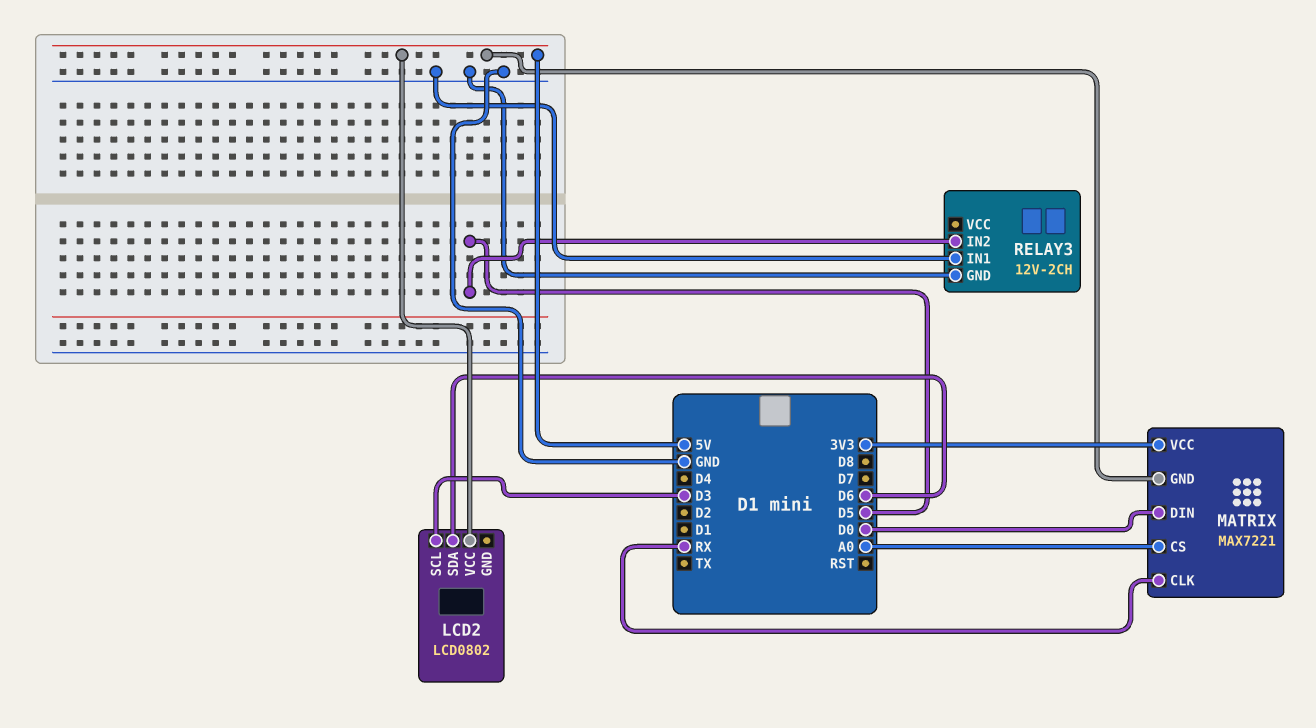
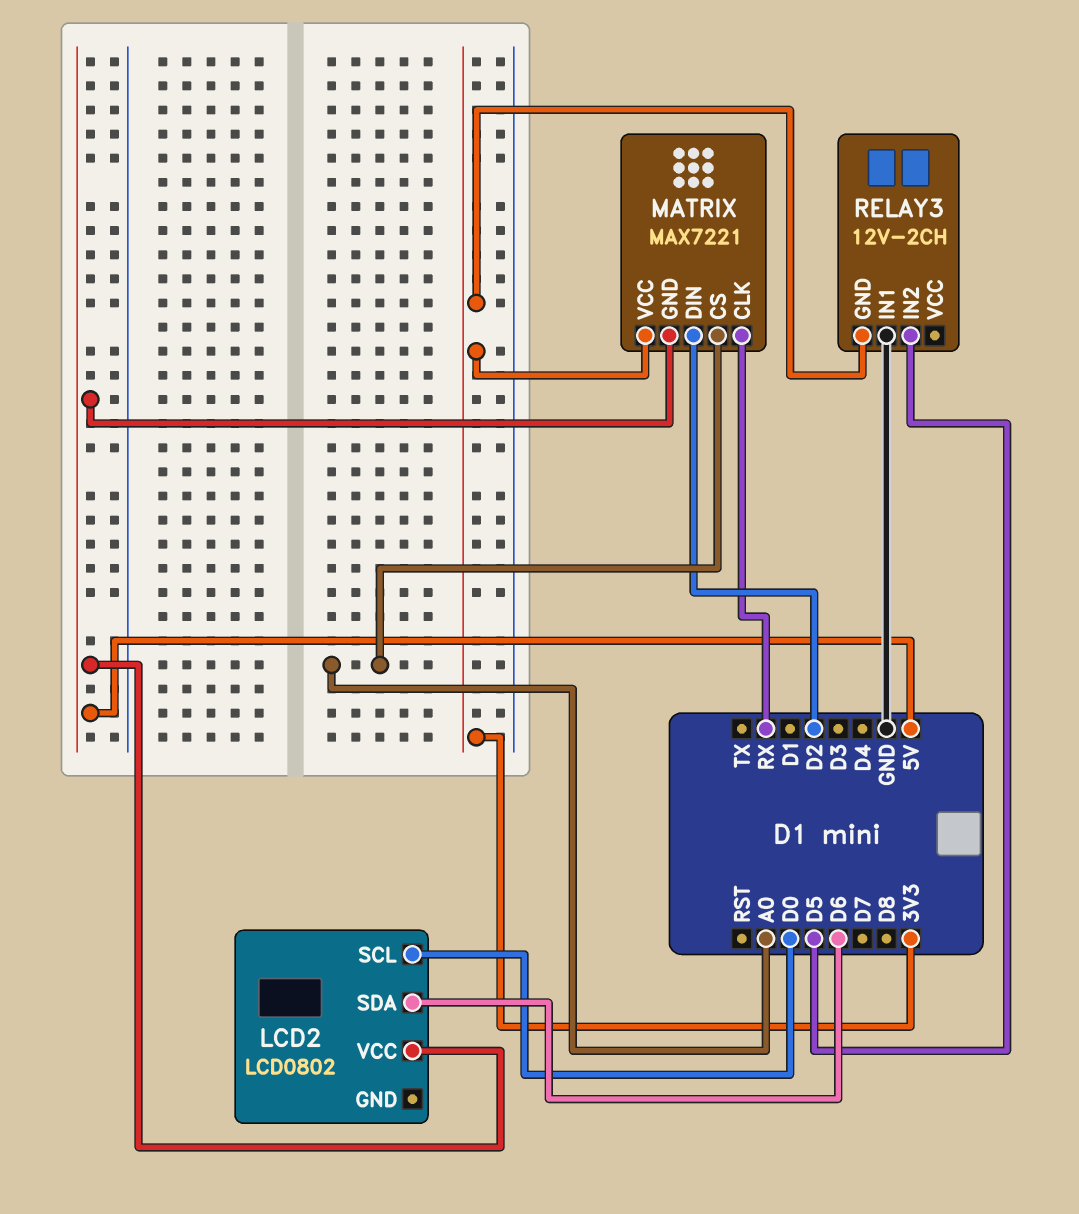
LCD2 pin SCL: D3 -> D0
MATRIX pin DIN: D0 -> D2
RELAY3 pin GND: GND -> 3V3

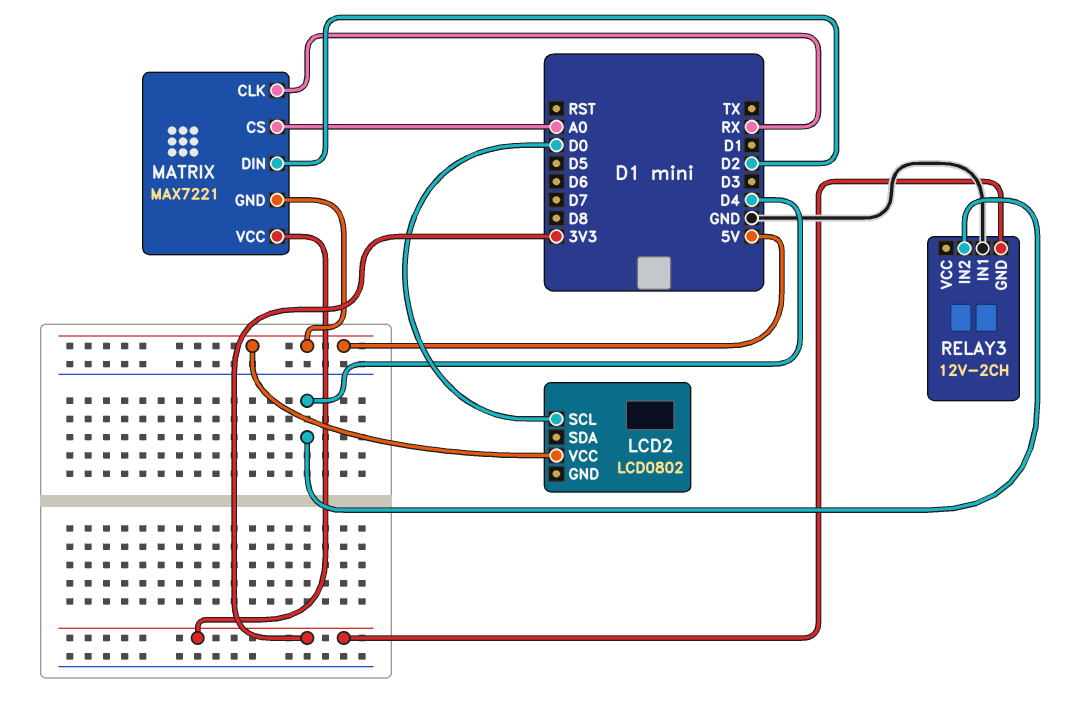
LCD2 pin SDA: D6 -> none
RELAY3 pin IN2: D5 -> D4

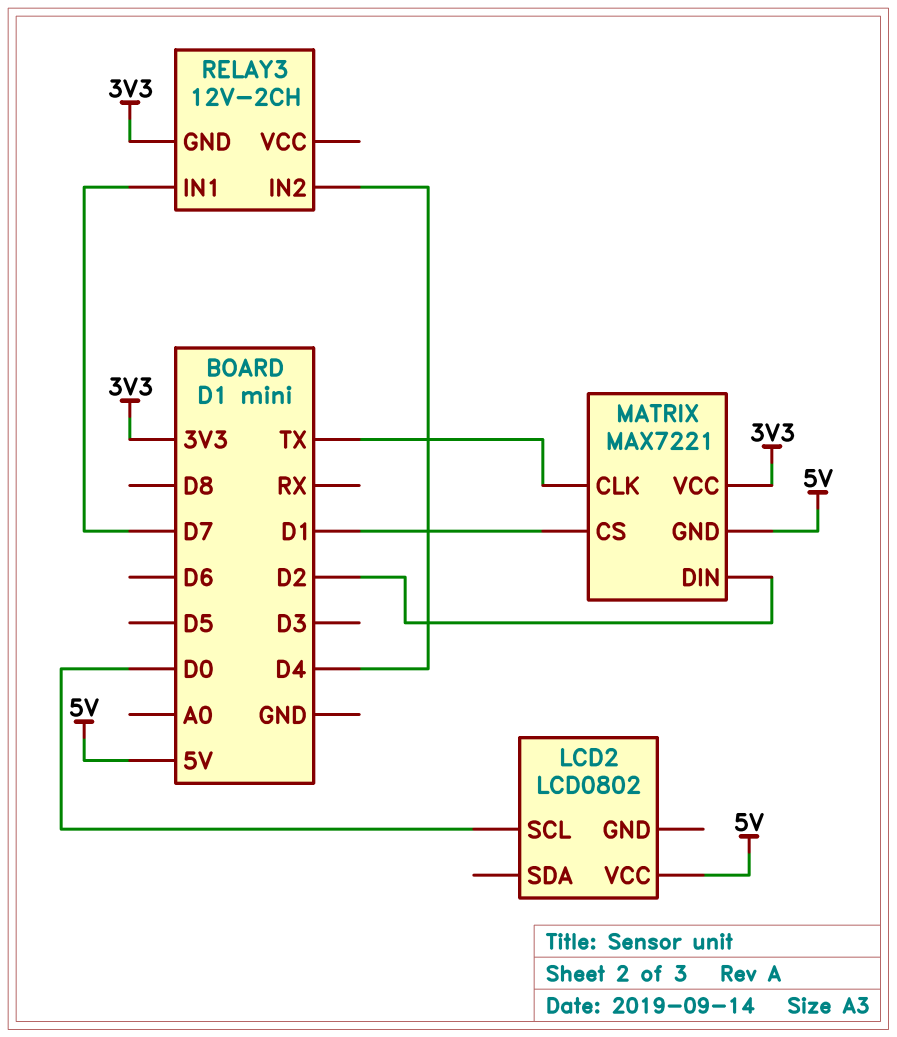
MATRIX pin CLK: RX -> TX
MATRIX pin CS: A0 -> D1
RELAY3 pin IN1: GND -> D7

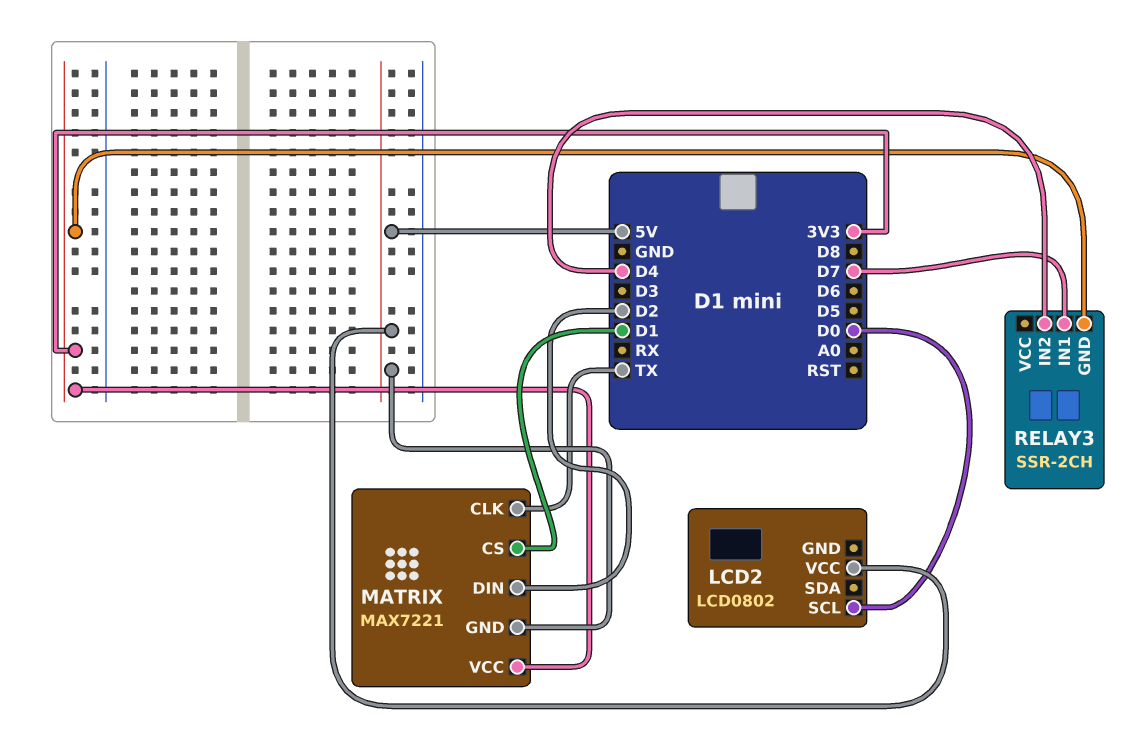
RELAY3: 12V-2CH -> SSR-2CH

